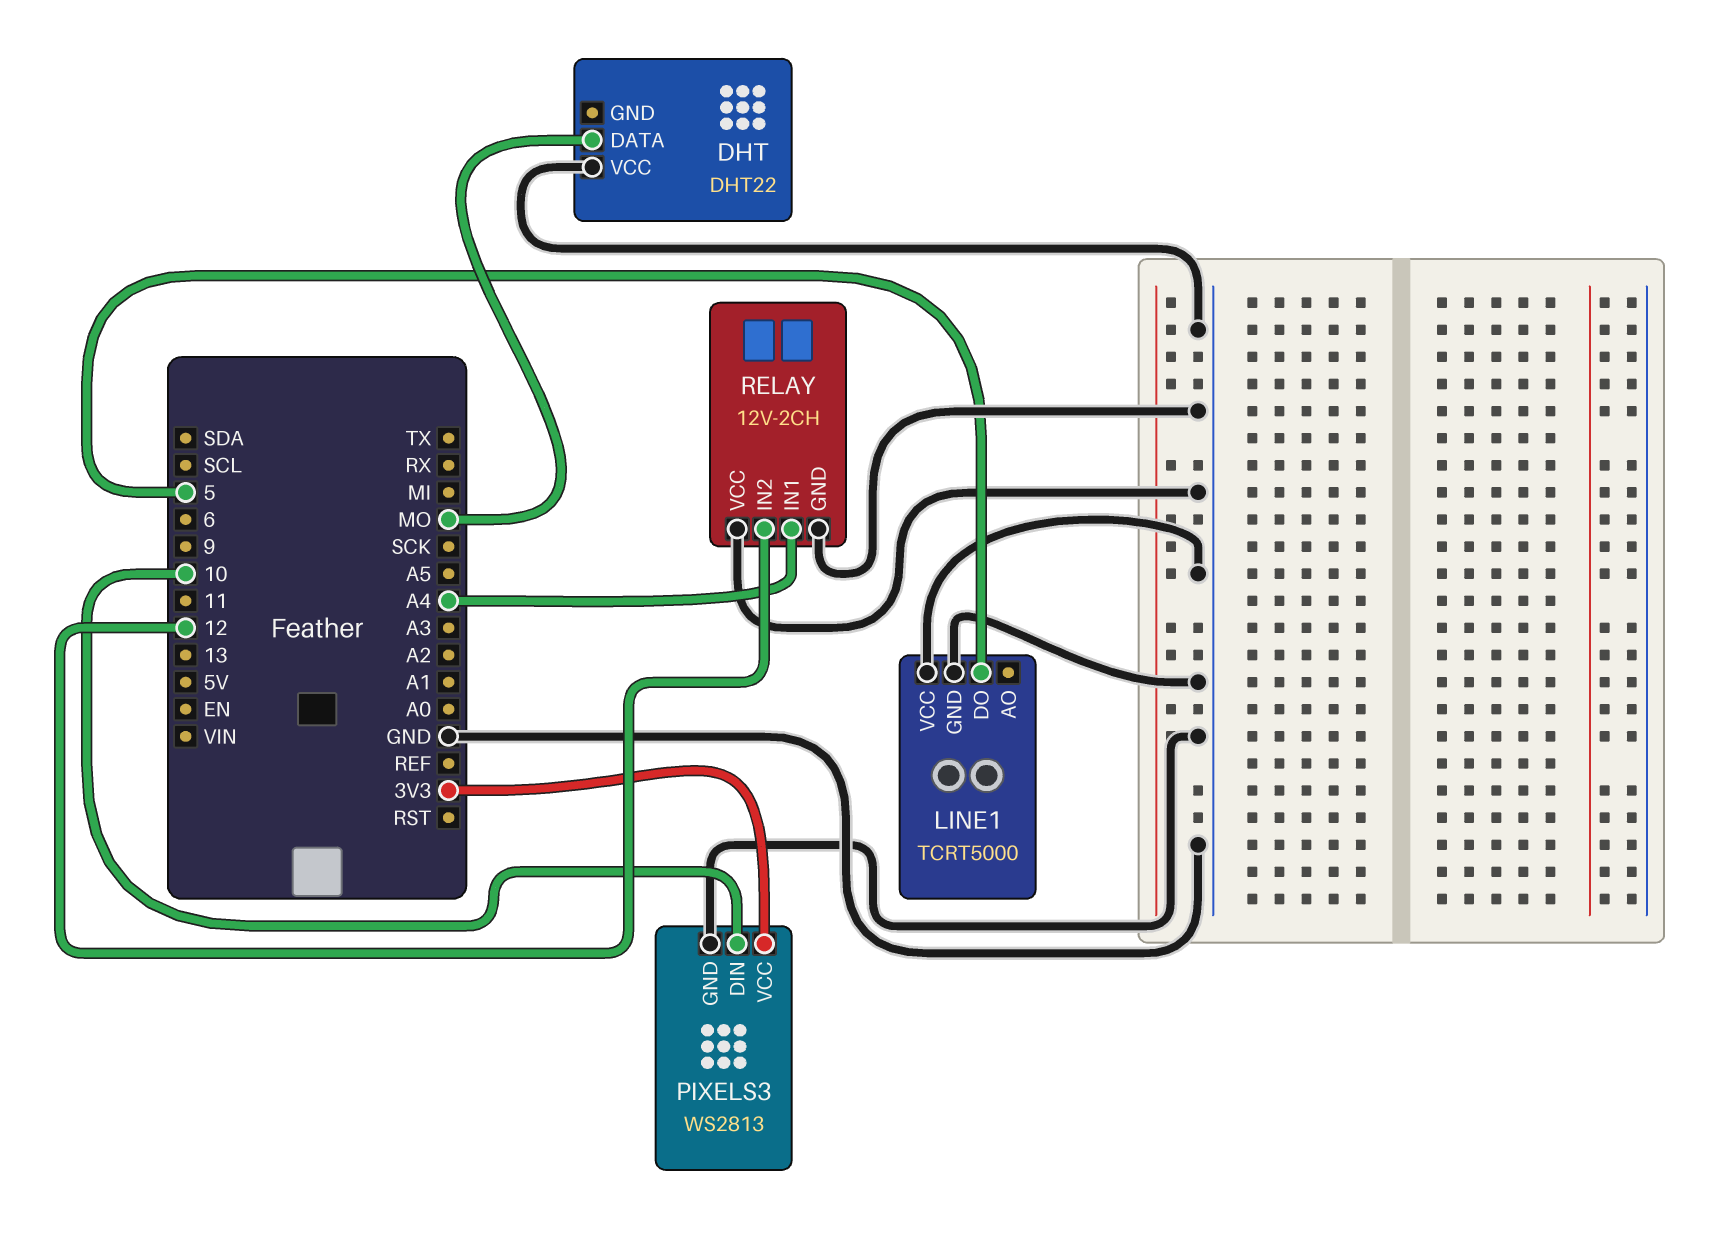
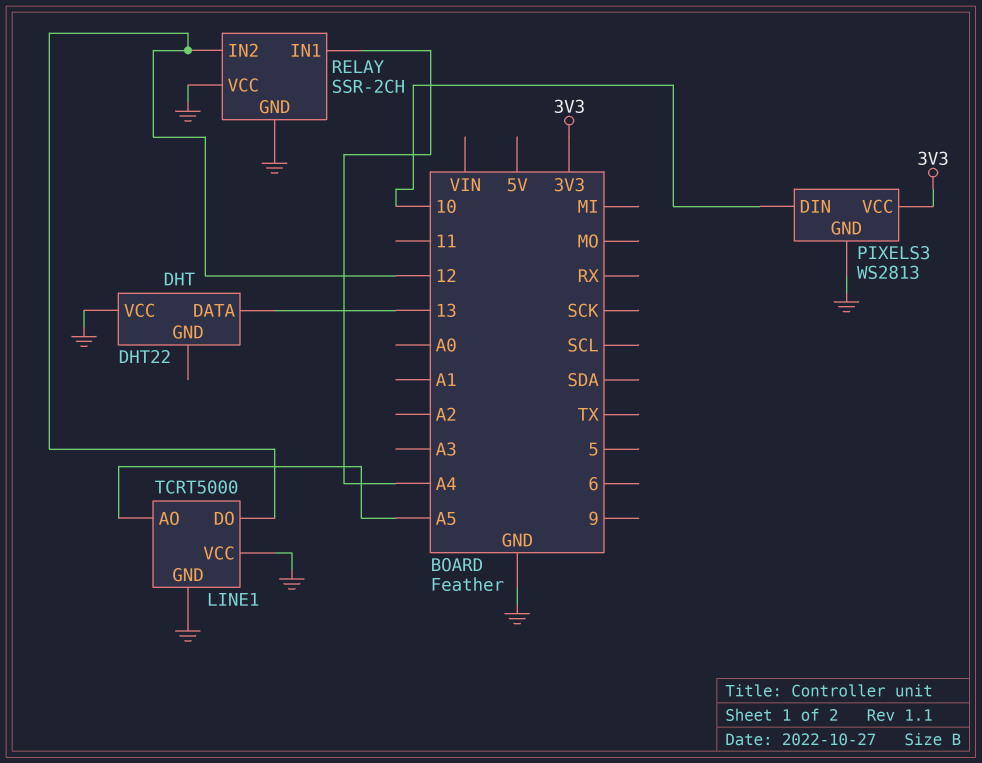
DHT pin DATA: MO -> 13
LINE1 pin AO: none -> A5
LINE1 pin DO: 5 -> 12
RELAY: 12V-2CH -> SSR-2CH

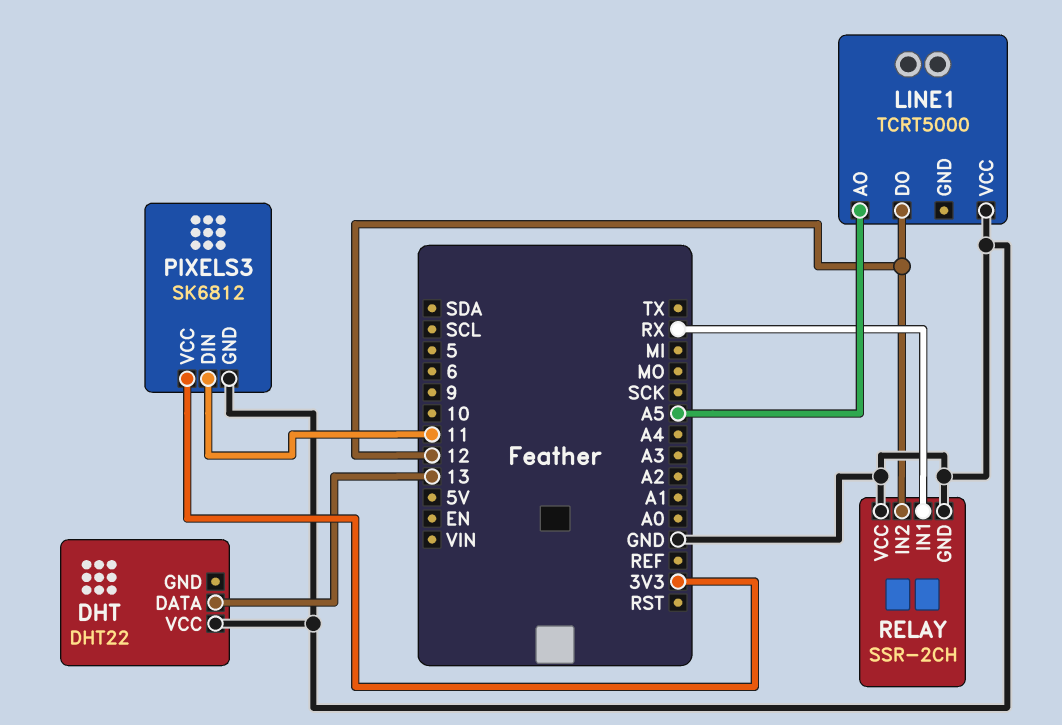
LINE1 pin GND: GND -> none
PIXELS3: WS2813 -> SK6812
PIXELS3 pin DIN: 10 -> 11
RELAY pin IN1: A4 -> RX

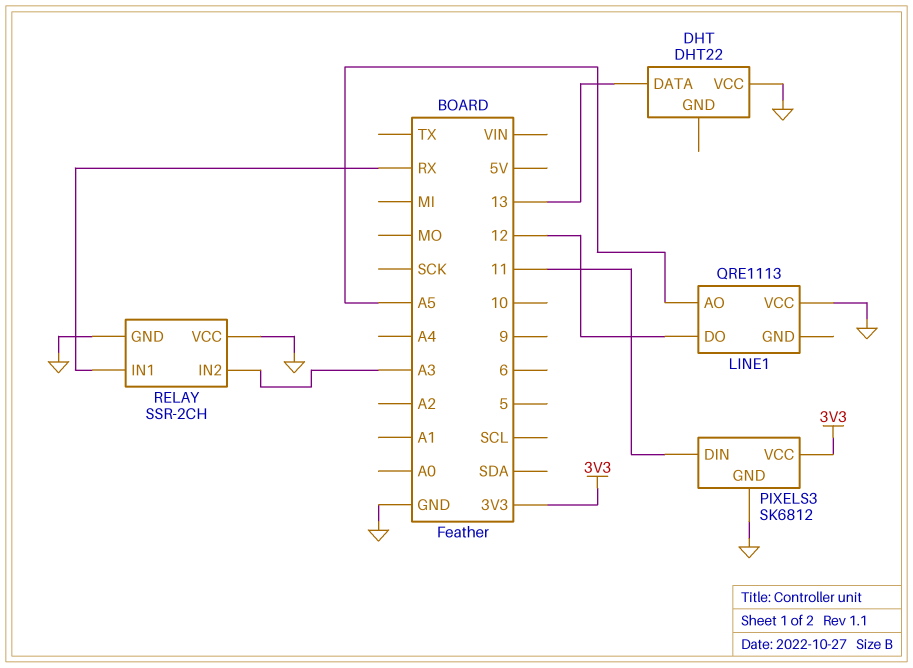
LINE1: TCRT5000 -> QRE1113
RELAY pin IN2: 12 -> A3

